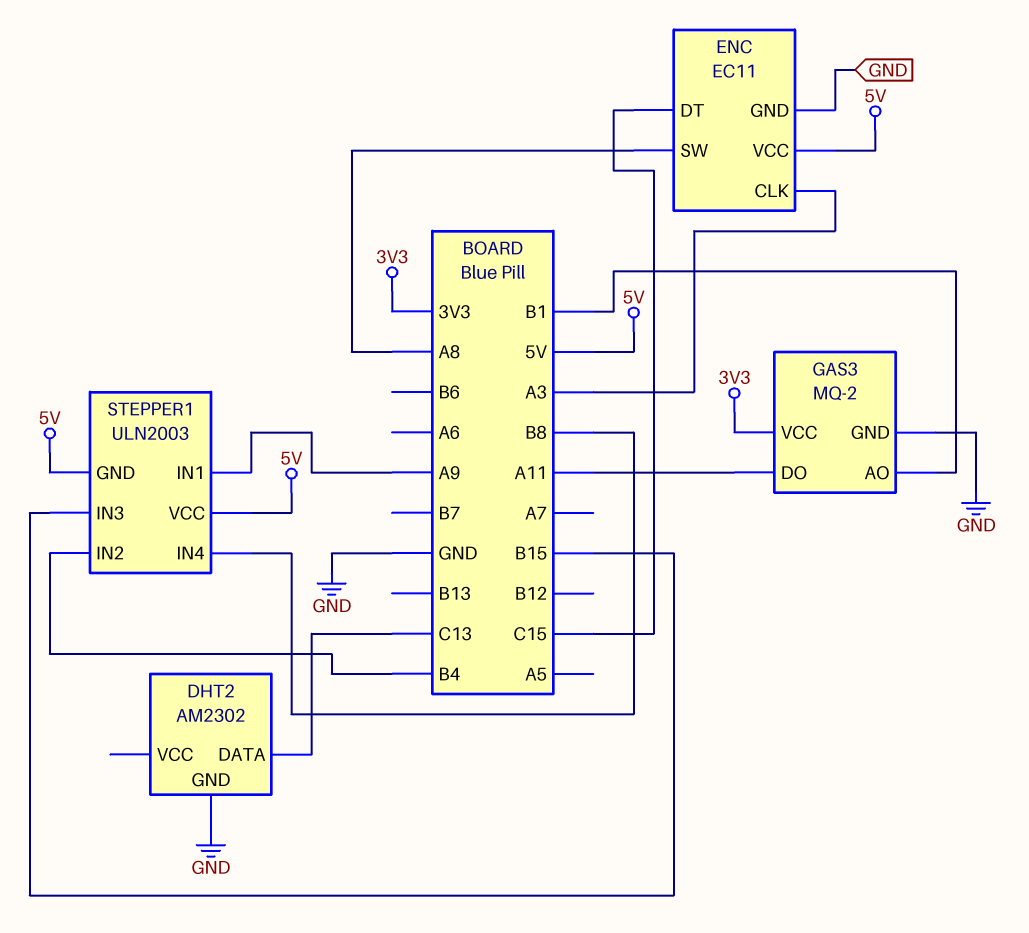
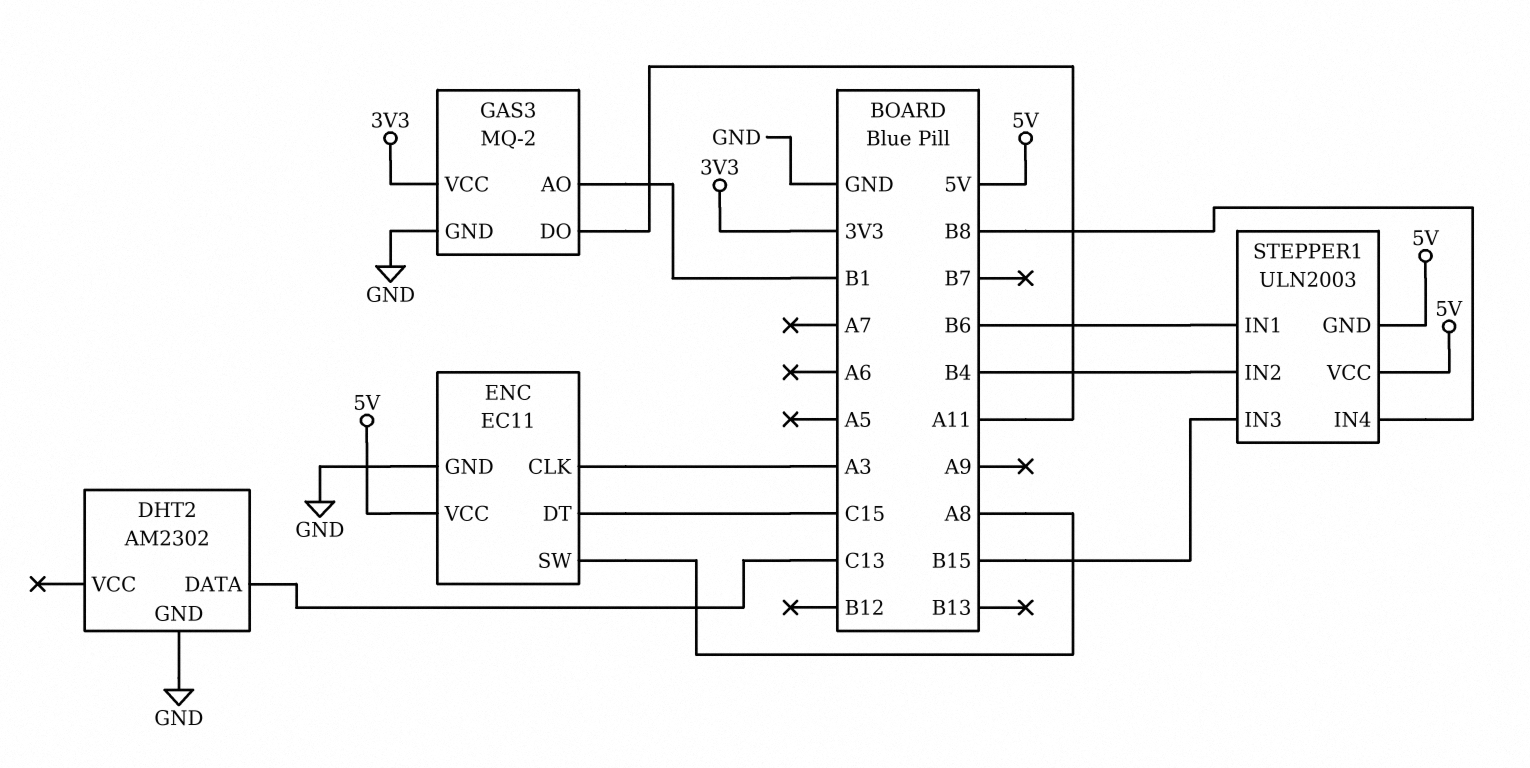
STEPPER1 pin IN1: A9 -> B6

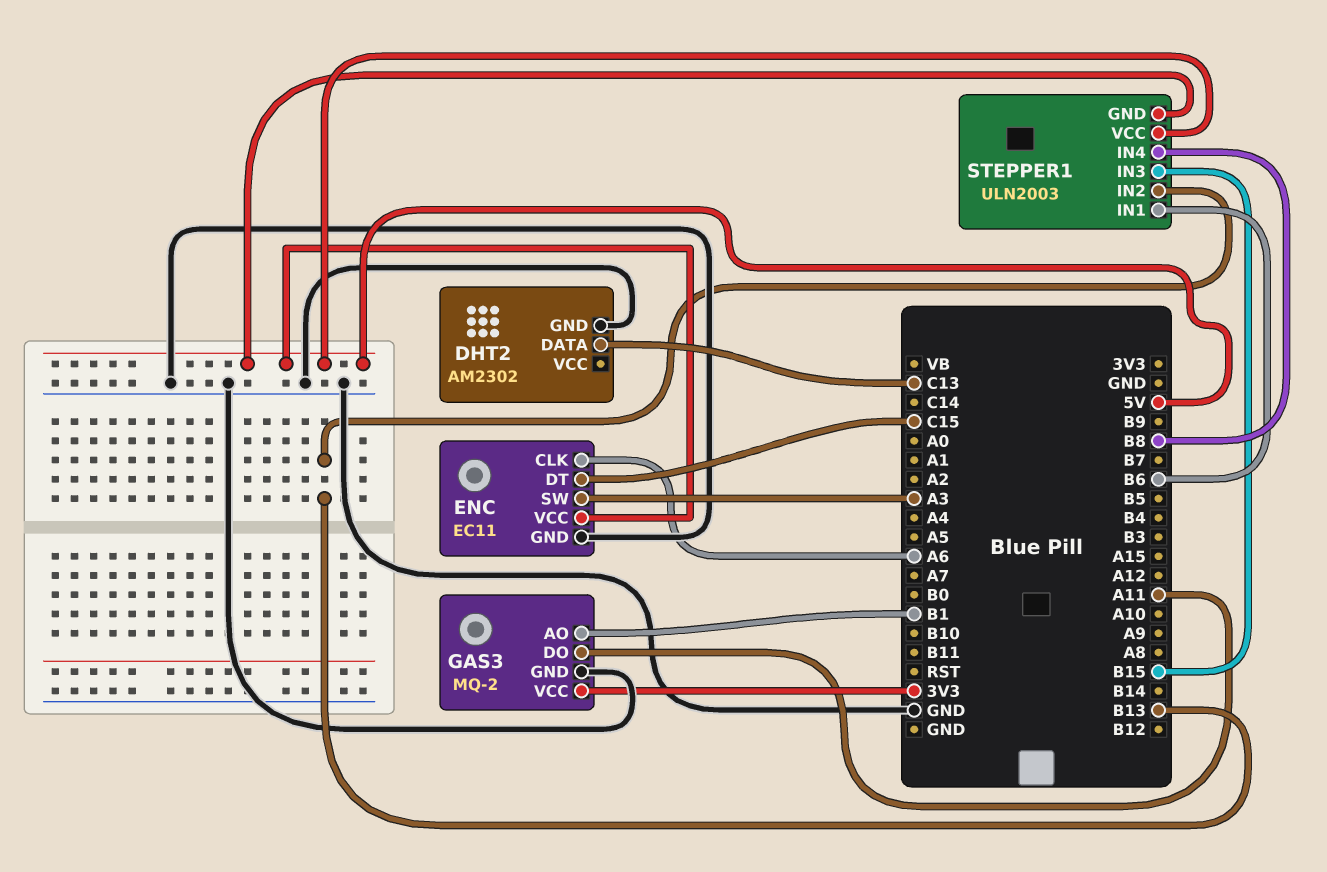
ENC pin CLK: A3 -> A6
ENC pin SW: A8 -> A3
STEPPER1 pin IN2: B4 -> B13

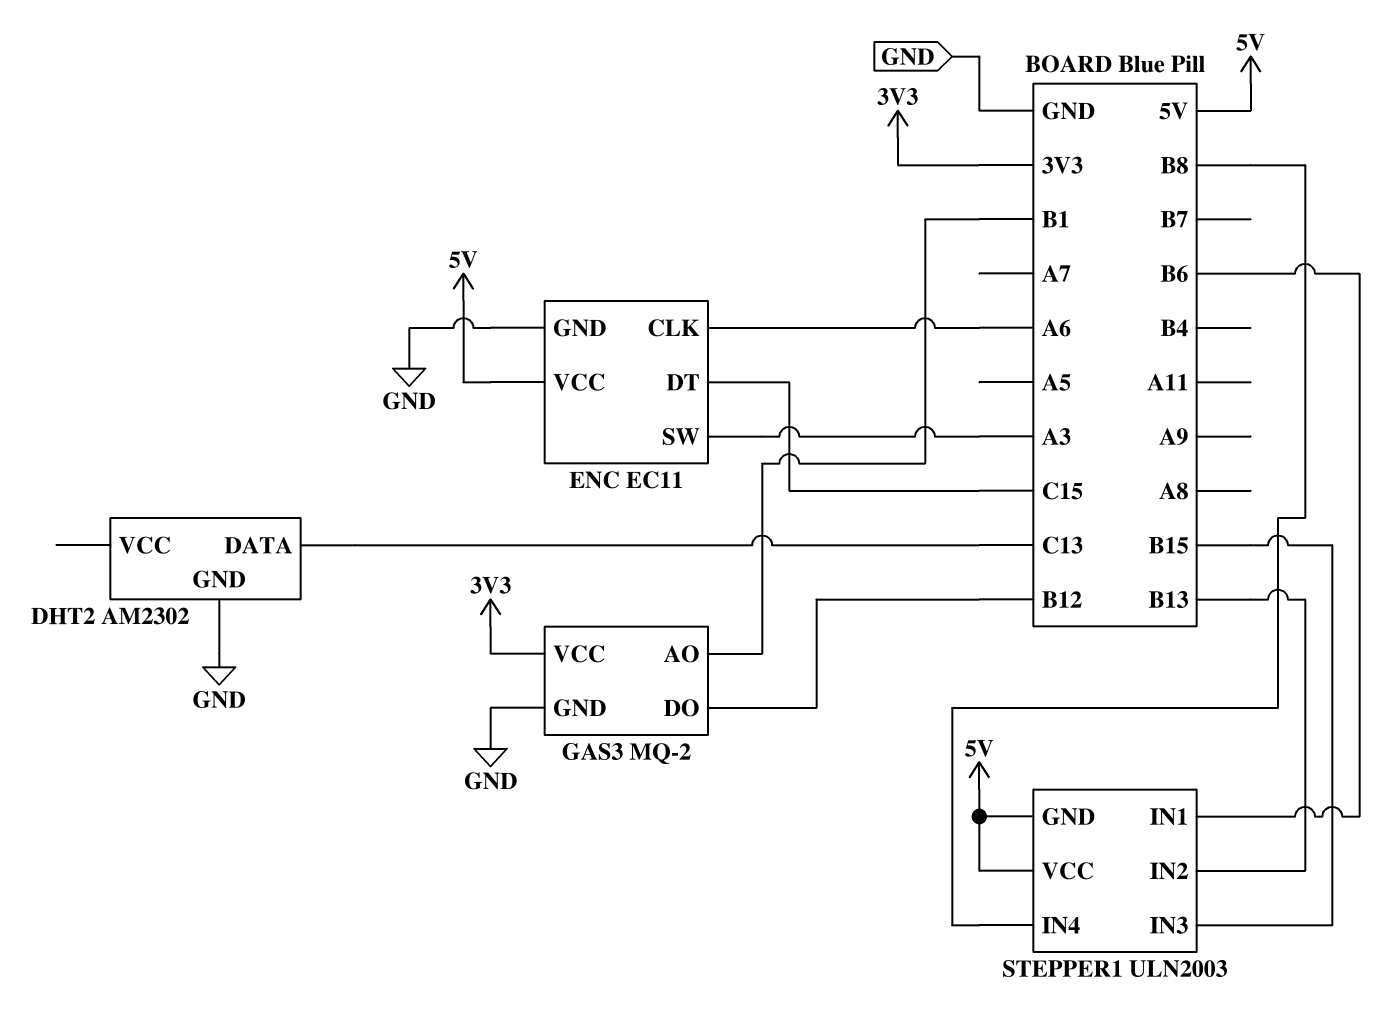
GAS3 pin DO: A11 -> B12

